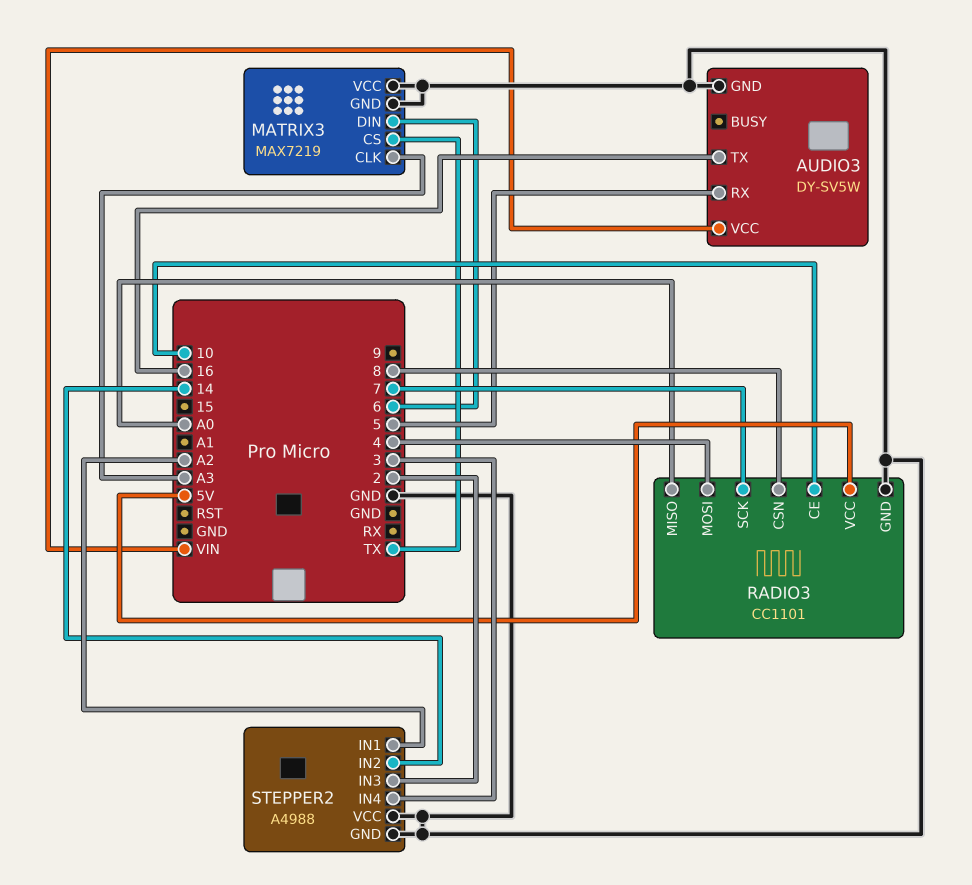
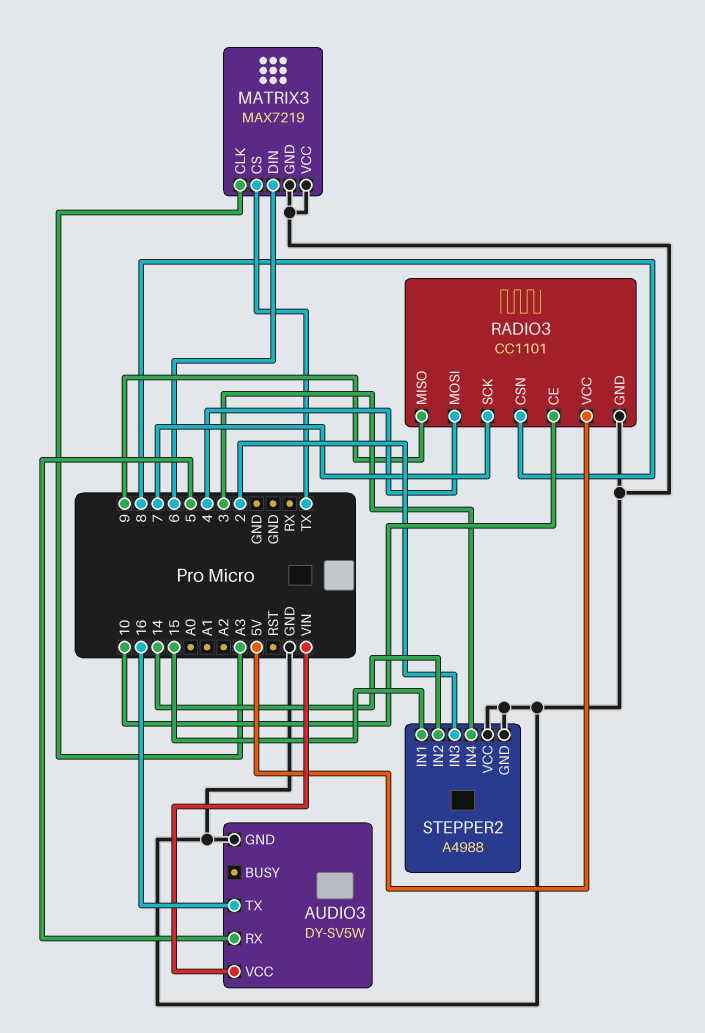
RADIO3 pin MISO: A0 -> 9
STEPPER2 pin IN1: A2 -> 15

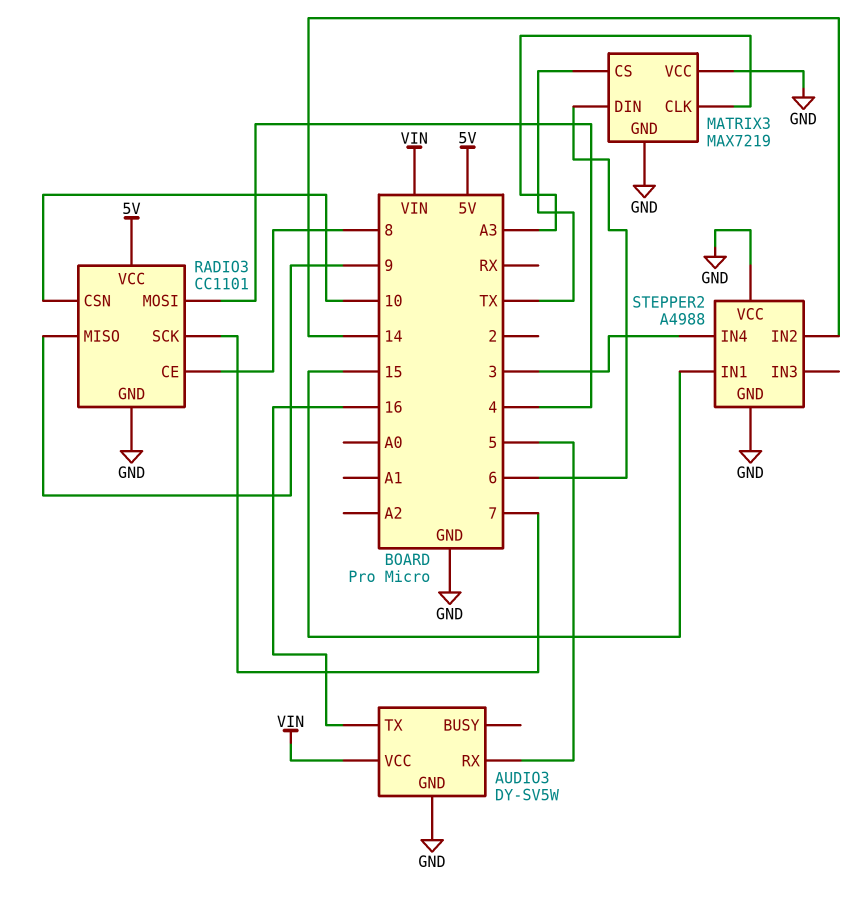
RADIO3 pin CE: 10 -> 8
RADIO3 pin CSN: 8 -> 10
STEPPER2 pin IN3: 2 -> none

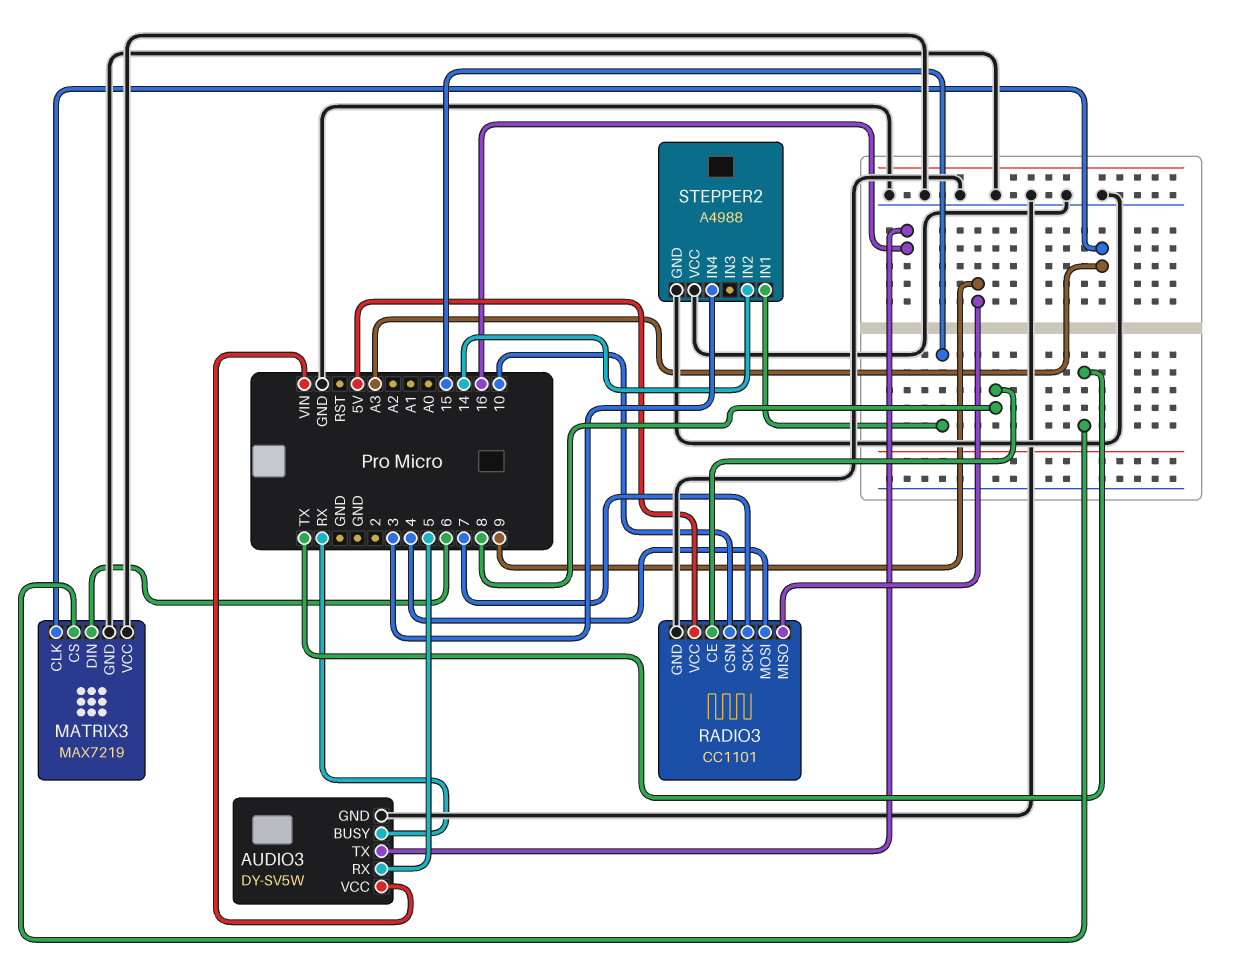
AUDIO3 pin BUSY: none -> RX

